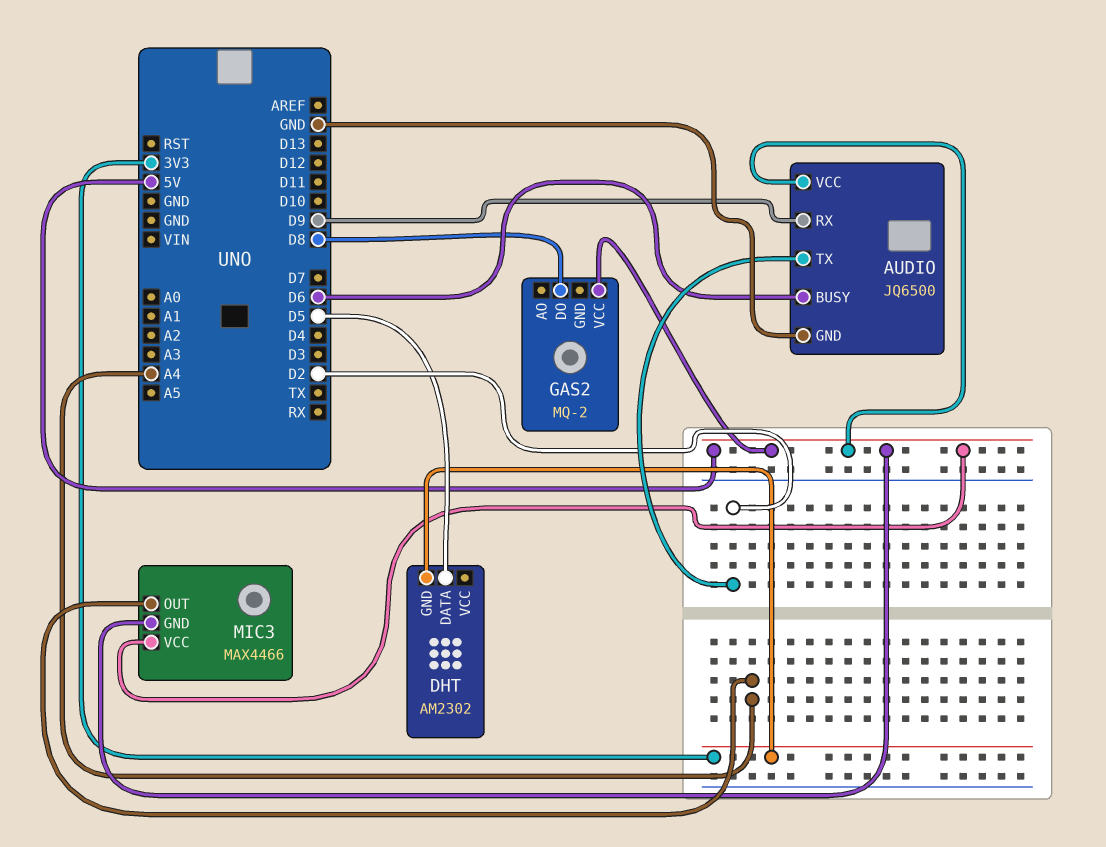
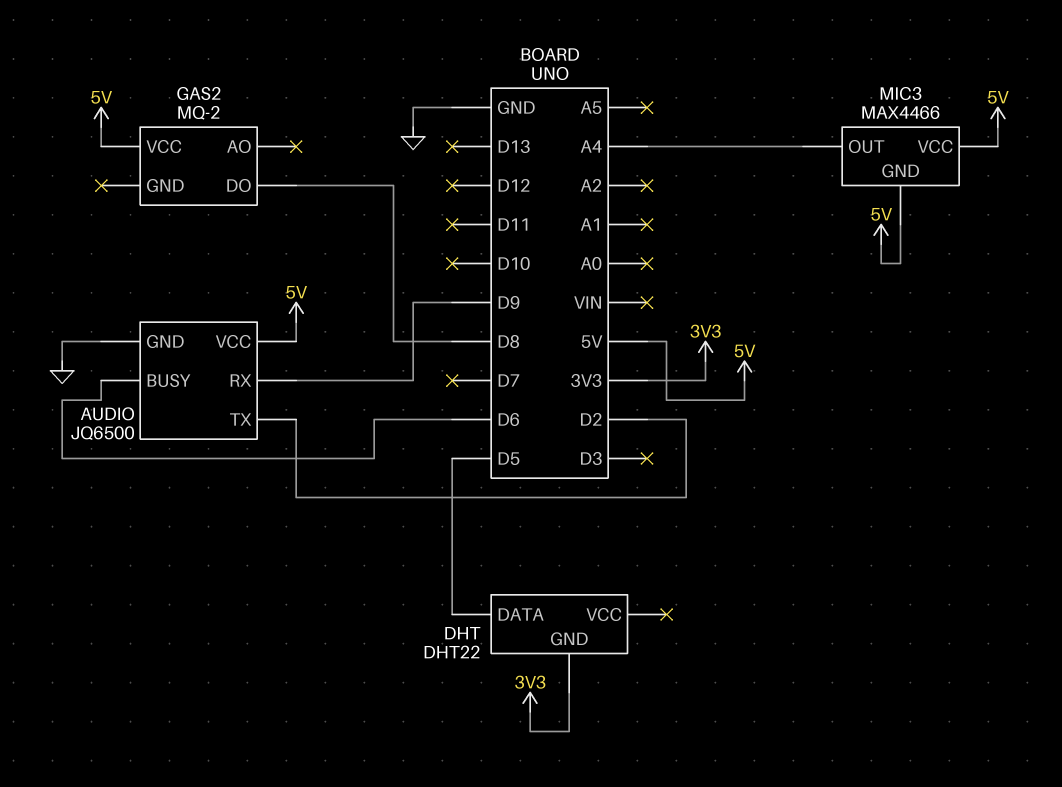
DHT: AM2302 -> DHT22

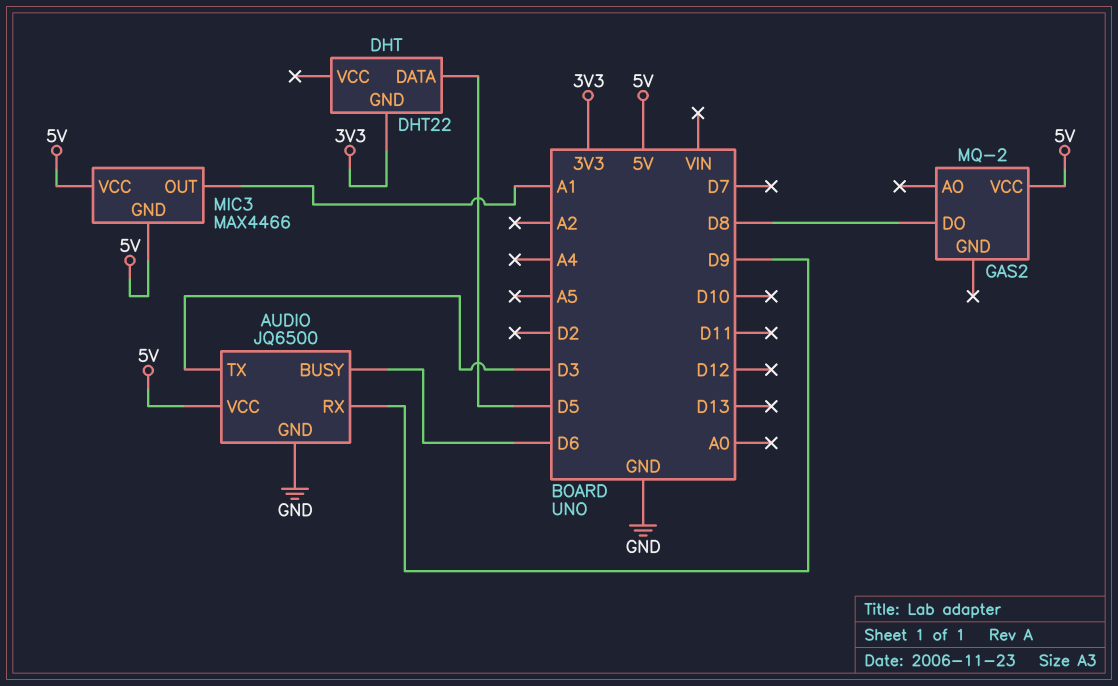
AUDIO pin TX: D2 -> D3
MIC3 pin OUT: A4 -> A1

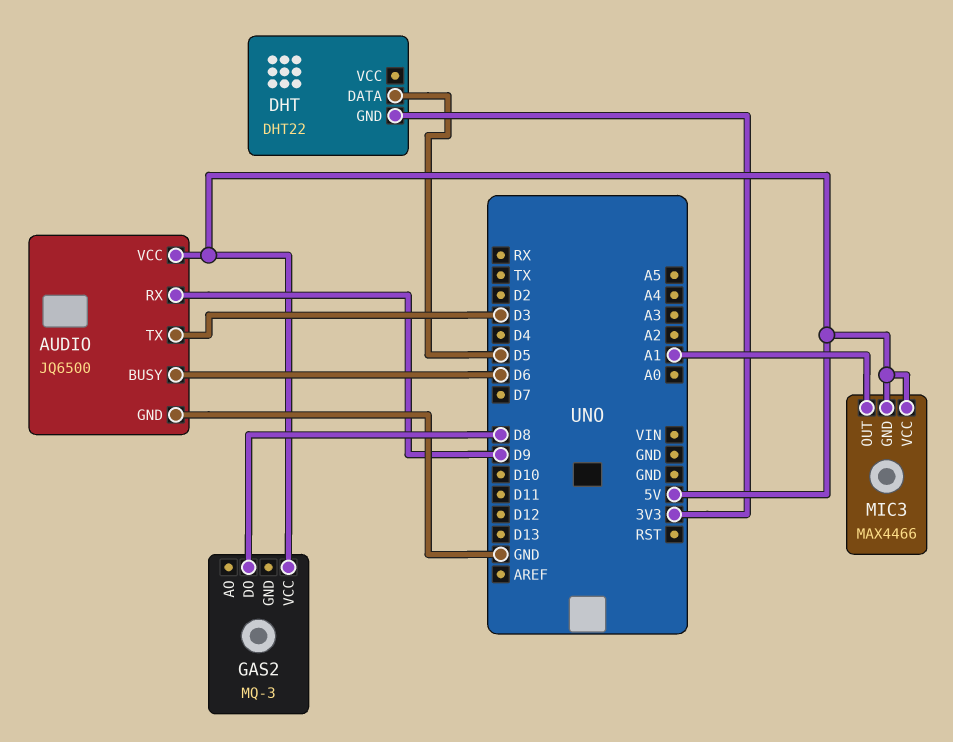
GAS2: MQ-2 -> MQ-3

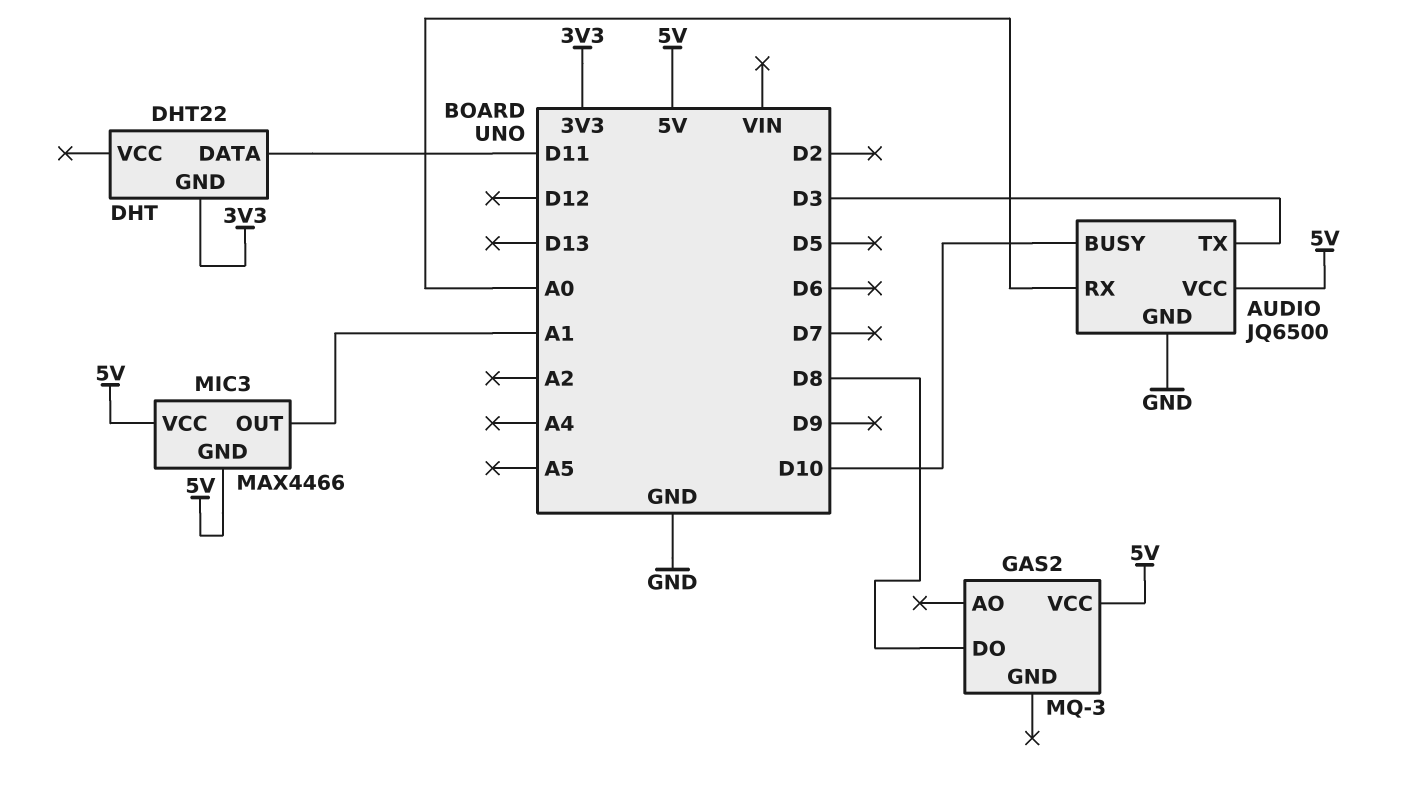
AUDIO pin BUSY: D6 -> D10
AUDIO pin RX: D9 -> A0
DHT pin DATA: D5 -> D11

